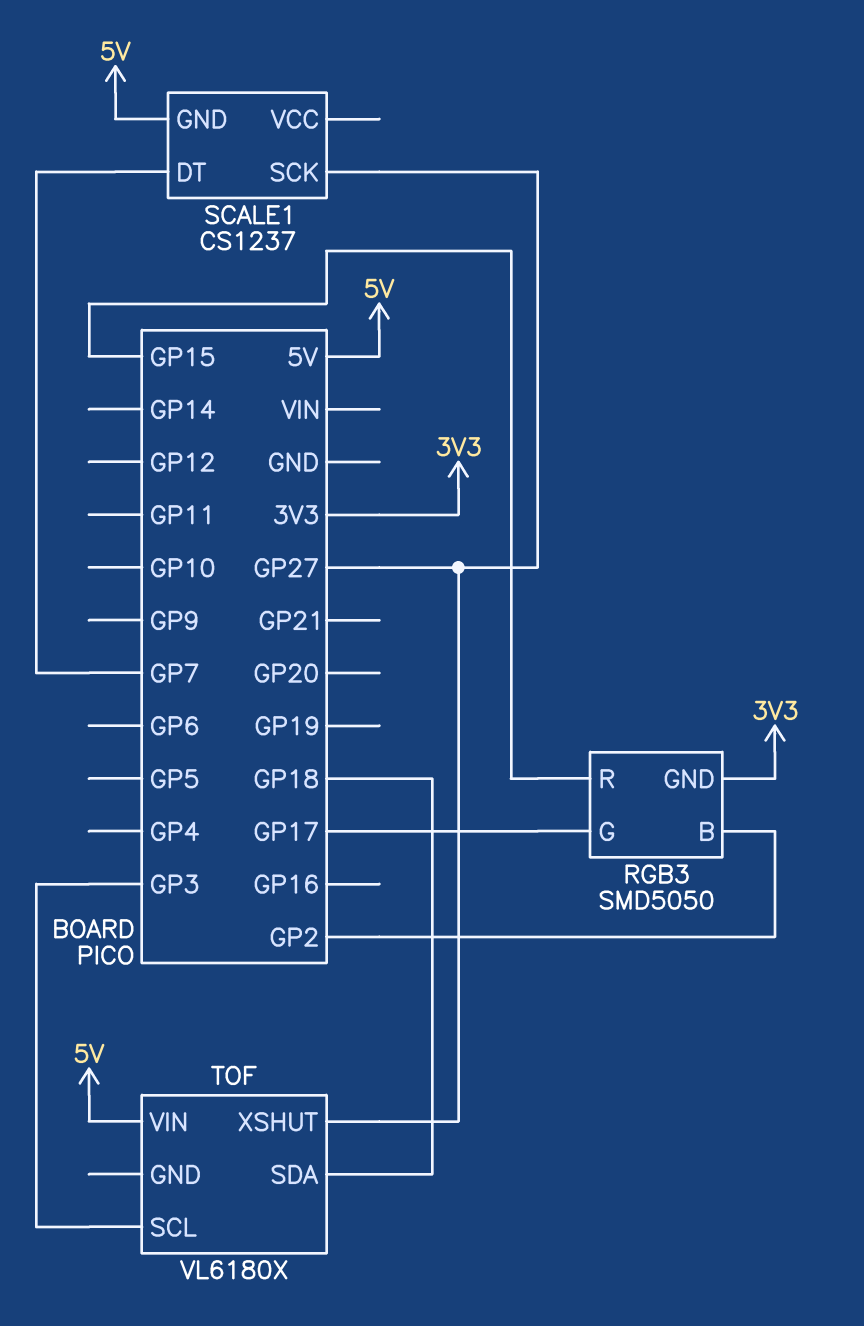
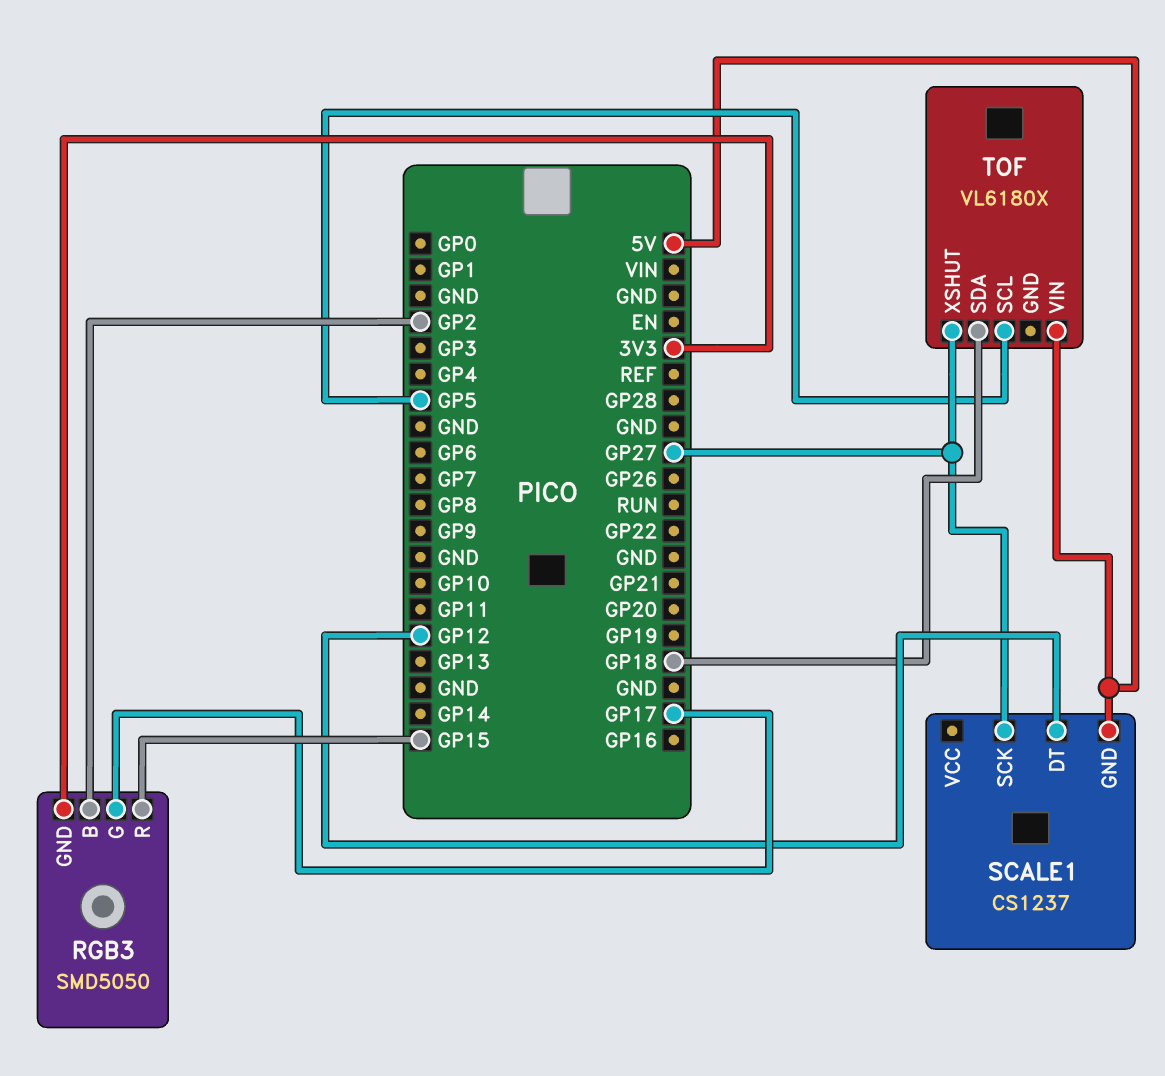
SCALE1 pin DT: GP7 -> GP12
TOF pin SCL: GP3 -> GP5

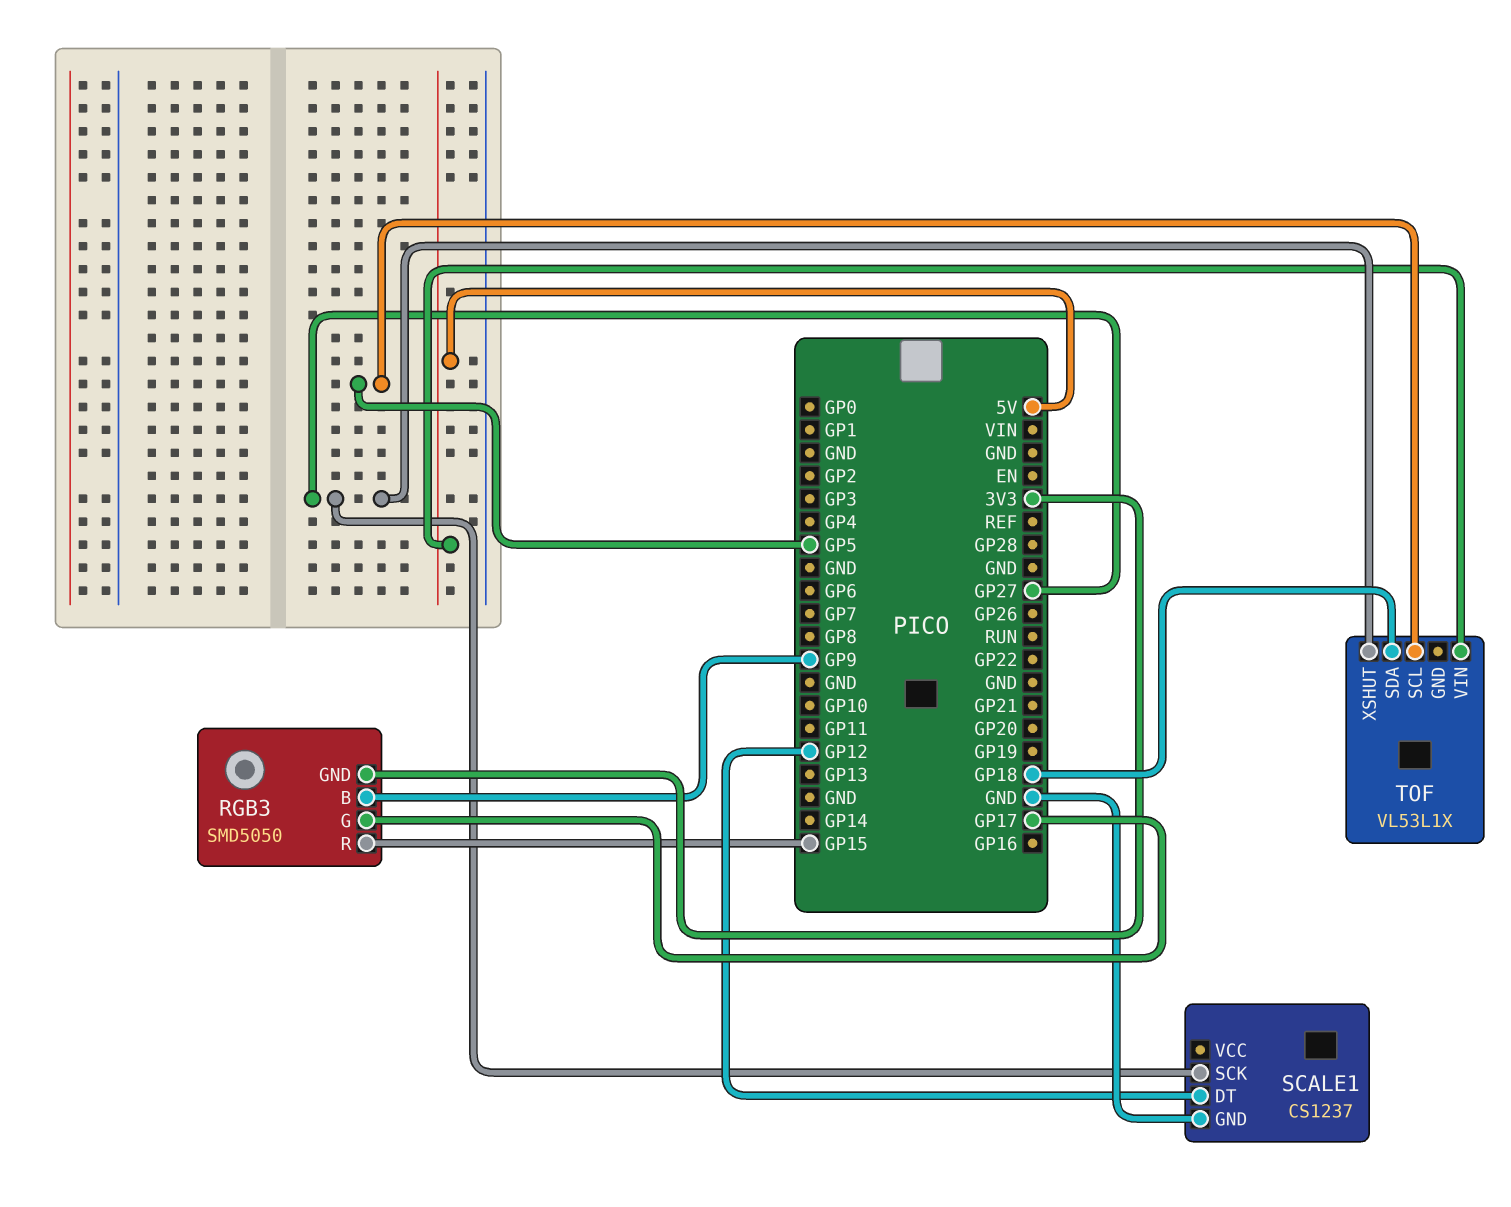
RGB3 pin B: GP2 -> GP9
SCALE1 pin GND: 5V -> GND
TOF: VL6180X -> VL53L1X

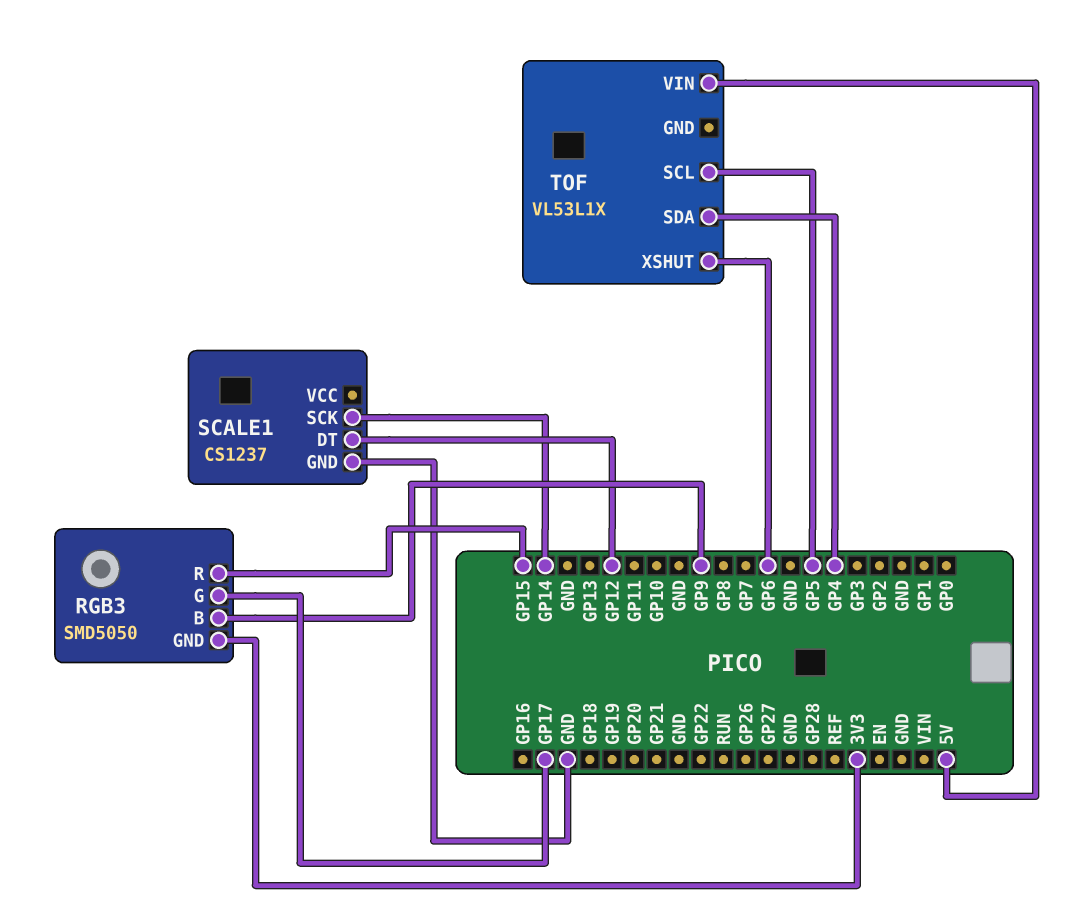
SCALE1 pin SCK: GP27 -> GP14
TOF pin SDA: GP18 -> GP4
TOF pin XSHUT: GP27 -> GP6

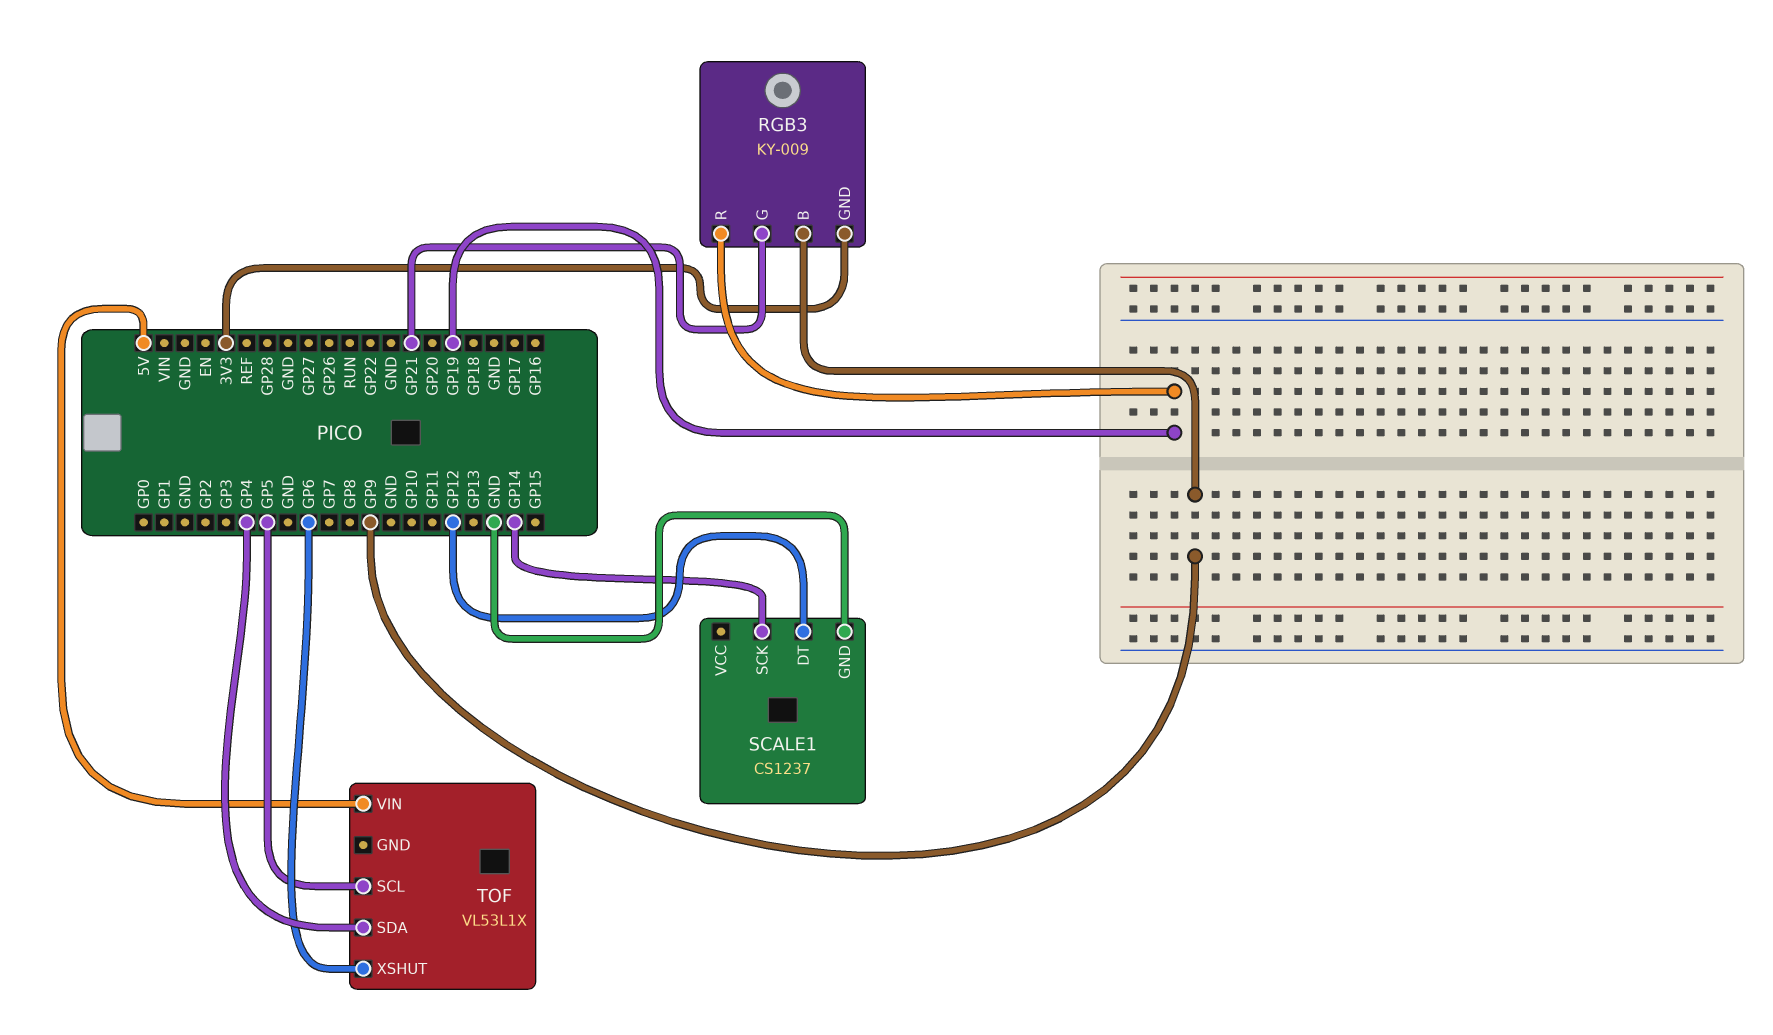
RGB3: SMD5050 -> KY-009
RGB3 pin G: GP17 -> GP21
RGB3 pin R: GP15 -> GP19

